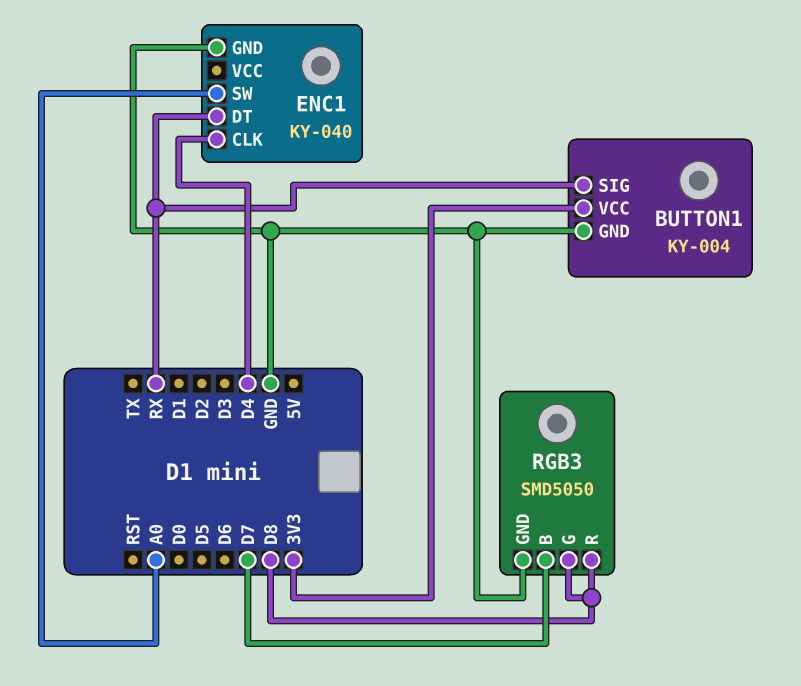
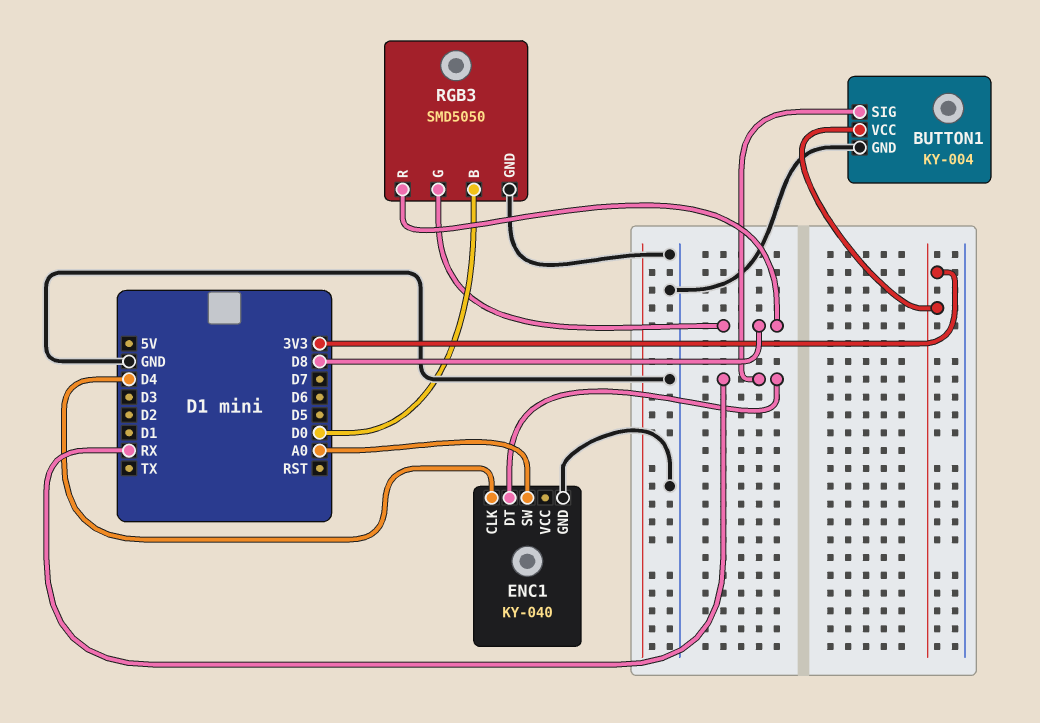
RGB3 pin B: D7 -> D0

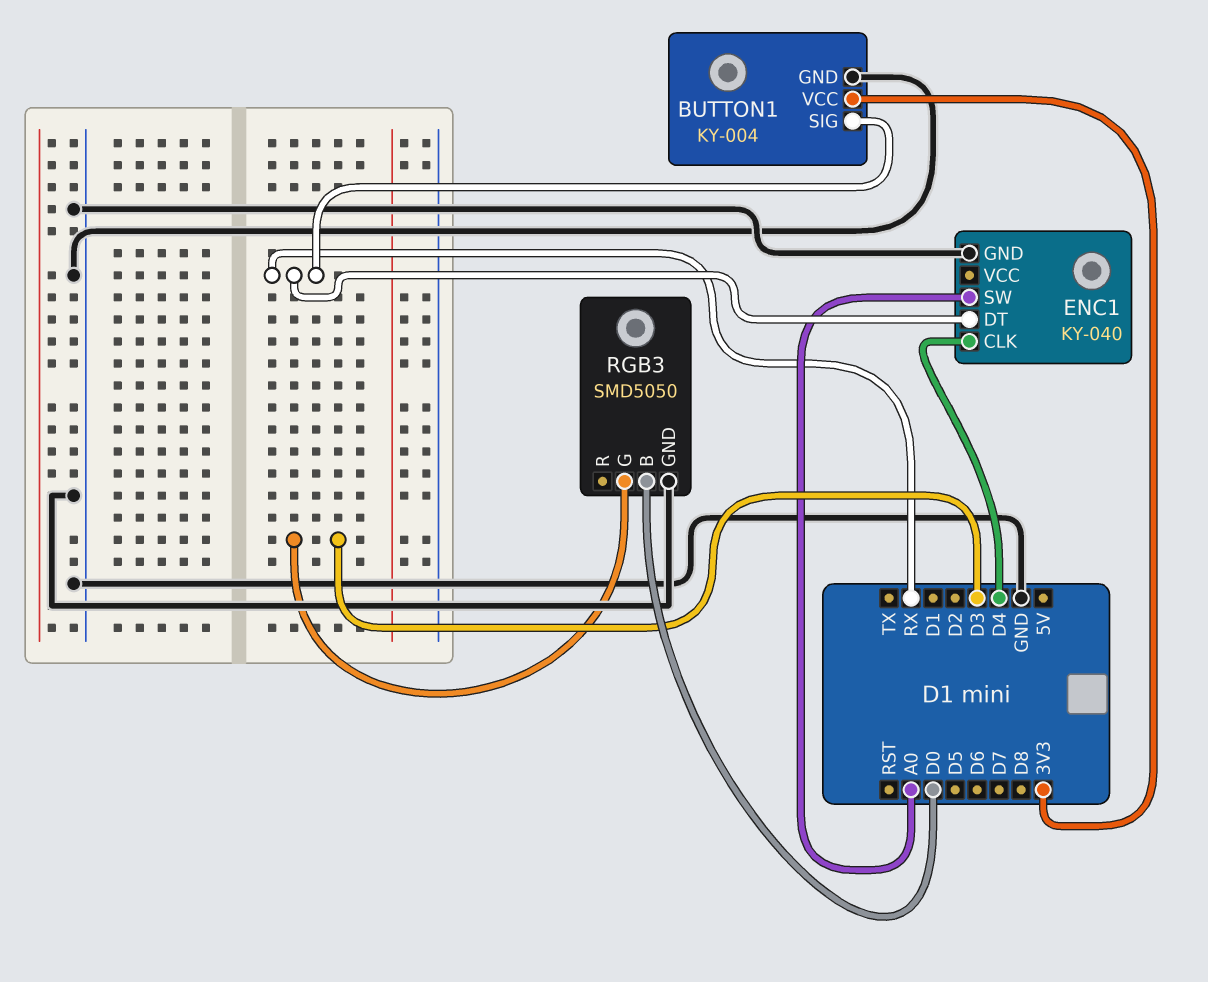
RGB3 pin G: D8 -> D3
RGB3 pin R: D8 -> none

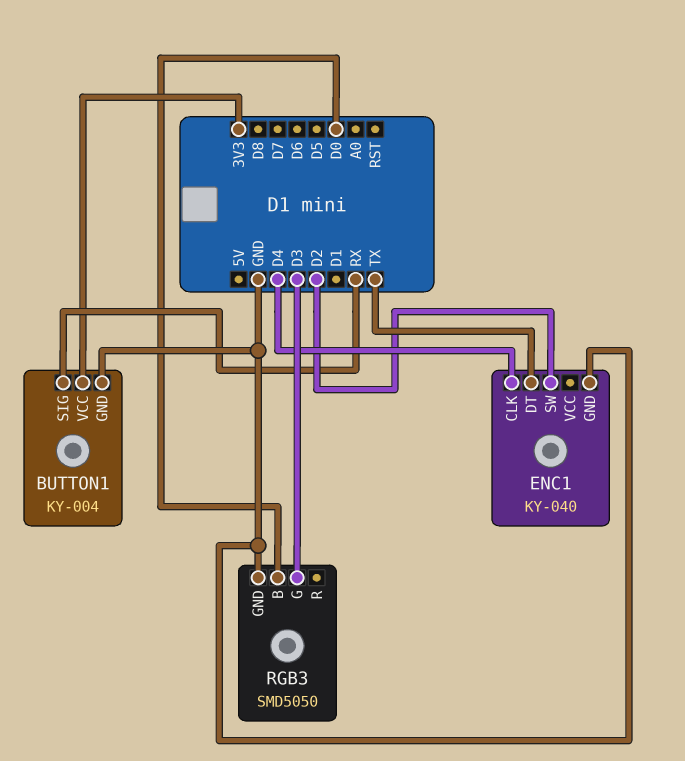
ENC1 pin DT: RX -> TX
ENC1 pin SW: A0 -> D2

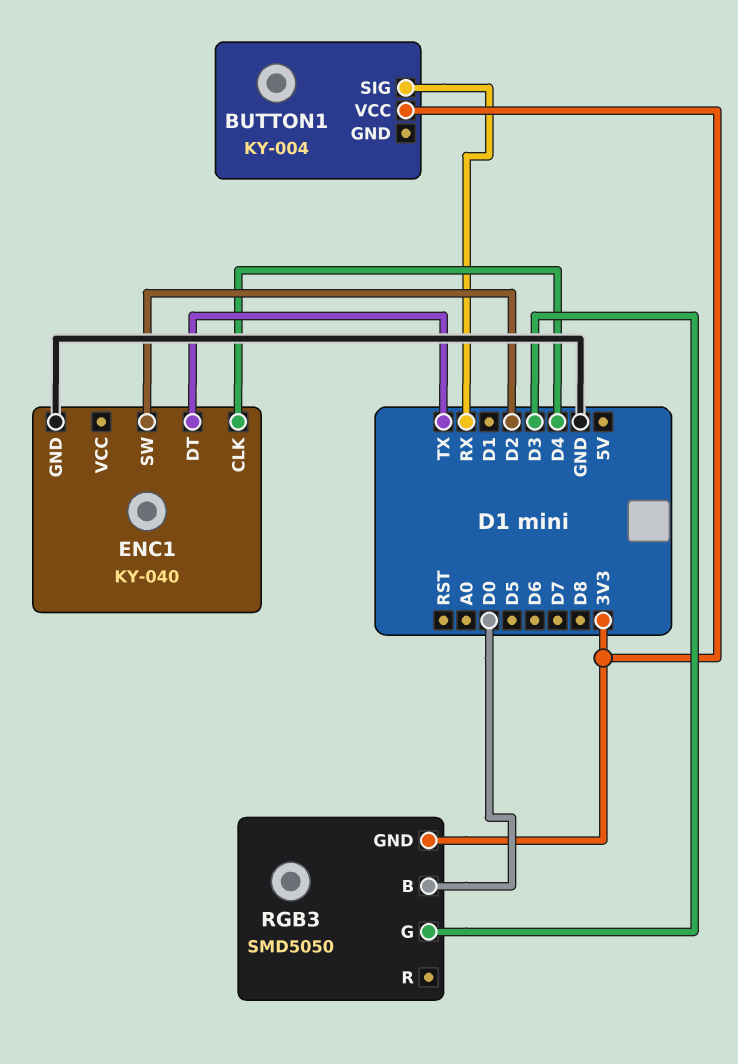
BUTTON1 pin GND: GND -> none
RGB3 pin GND: GND -> 3V3

